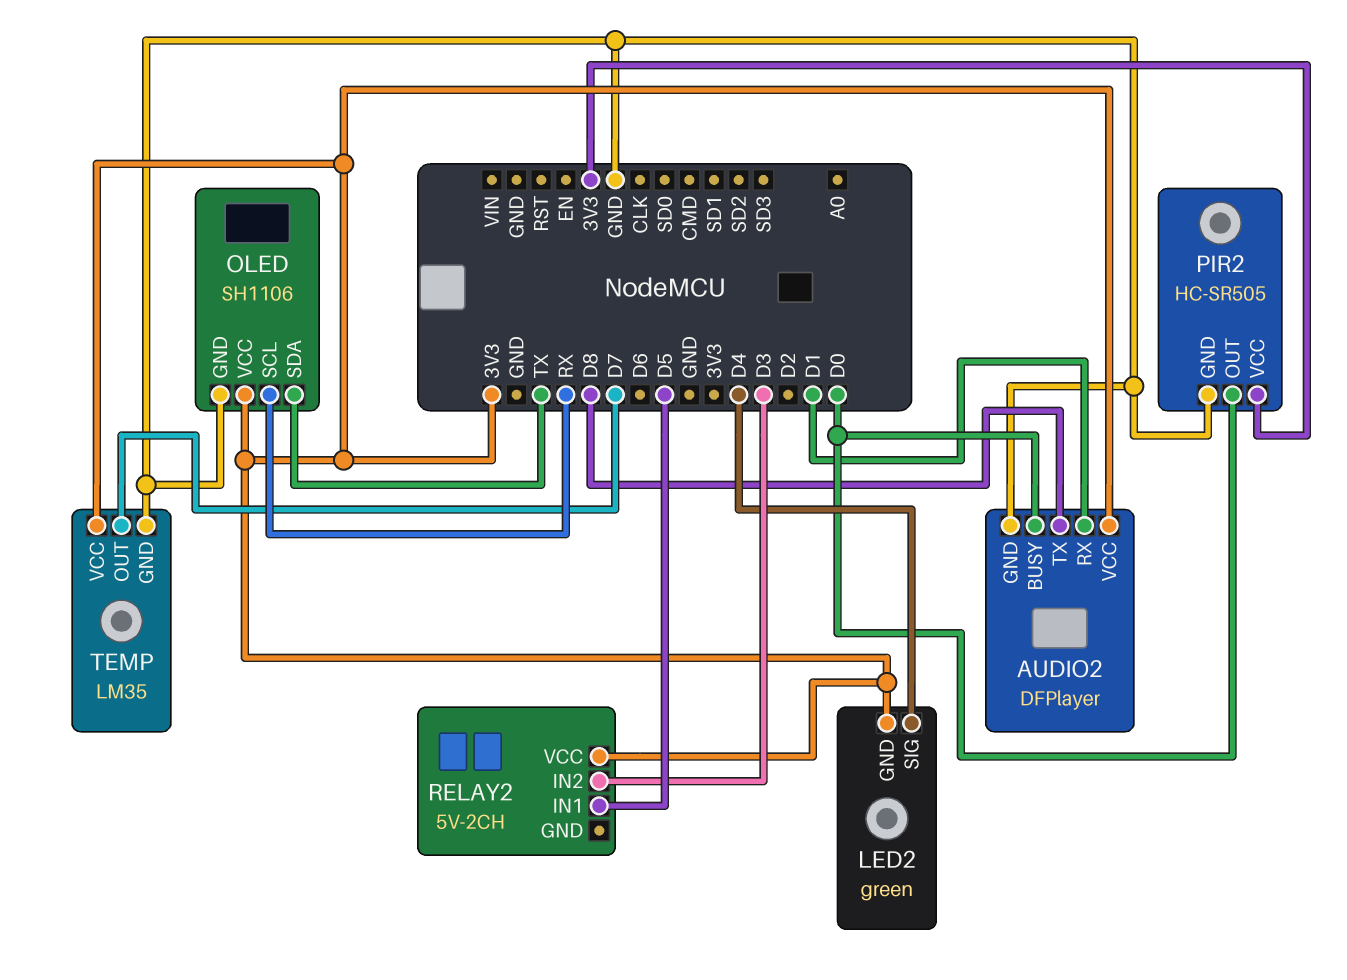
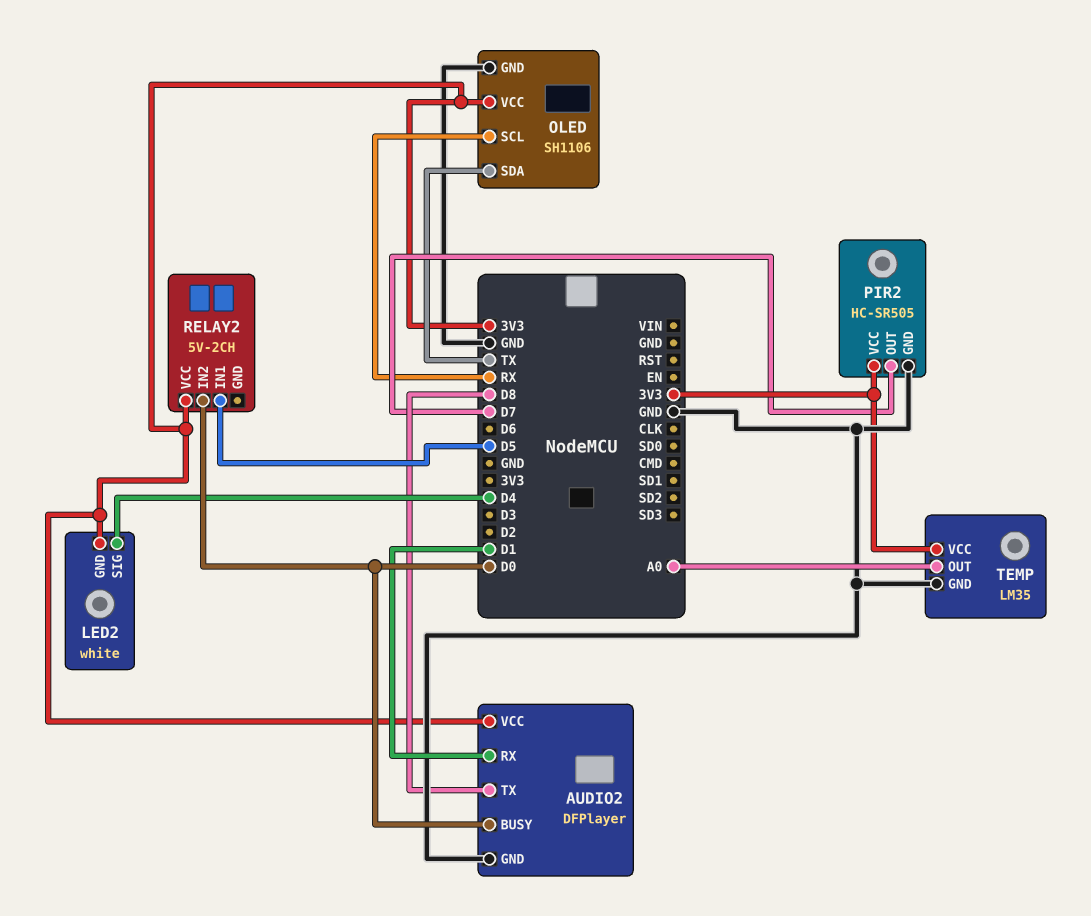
LED2: green -> white
PIR2 pin OUT: D0 -> D7
RELAY2 pin IN2: D3 -> D0
TEMP pin OUT: D7 -> A0

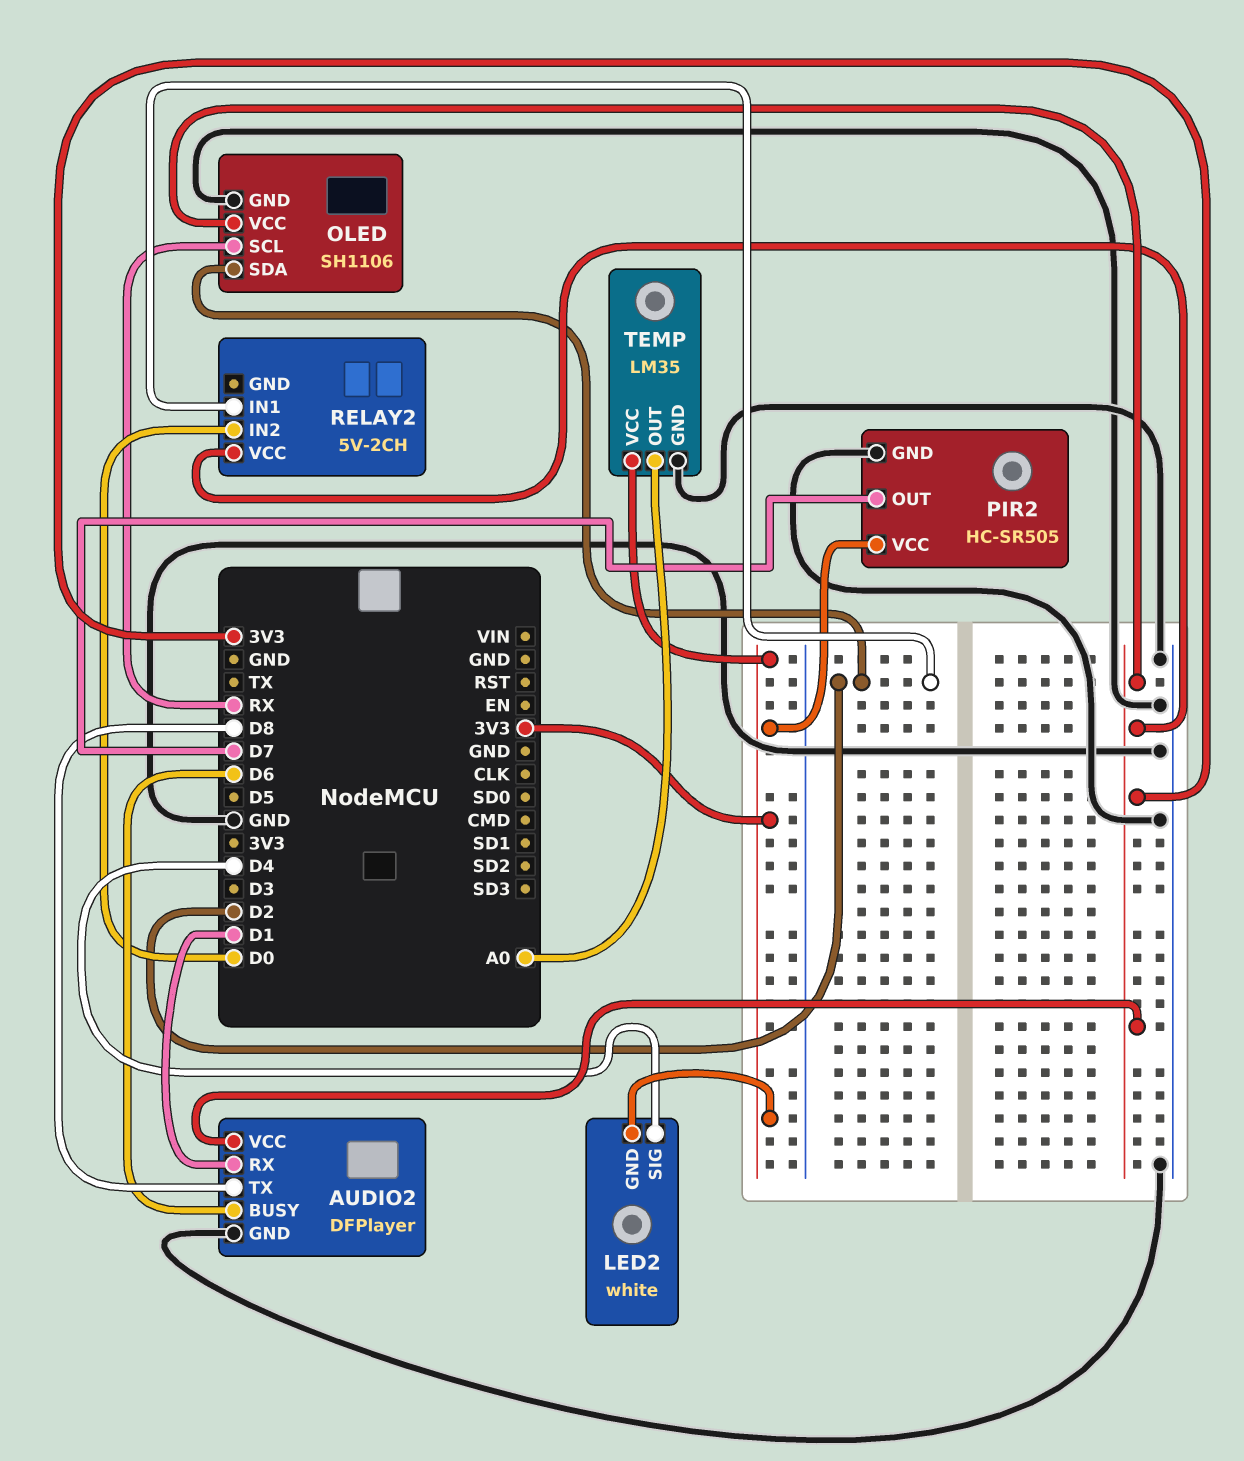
AUDIO2 pin BUSY: D0 -> D6
OLED pin SDA: TX -> D2
RELAY2 pin IN1: D5 -> D2

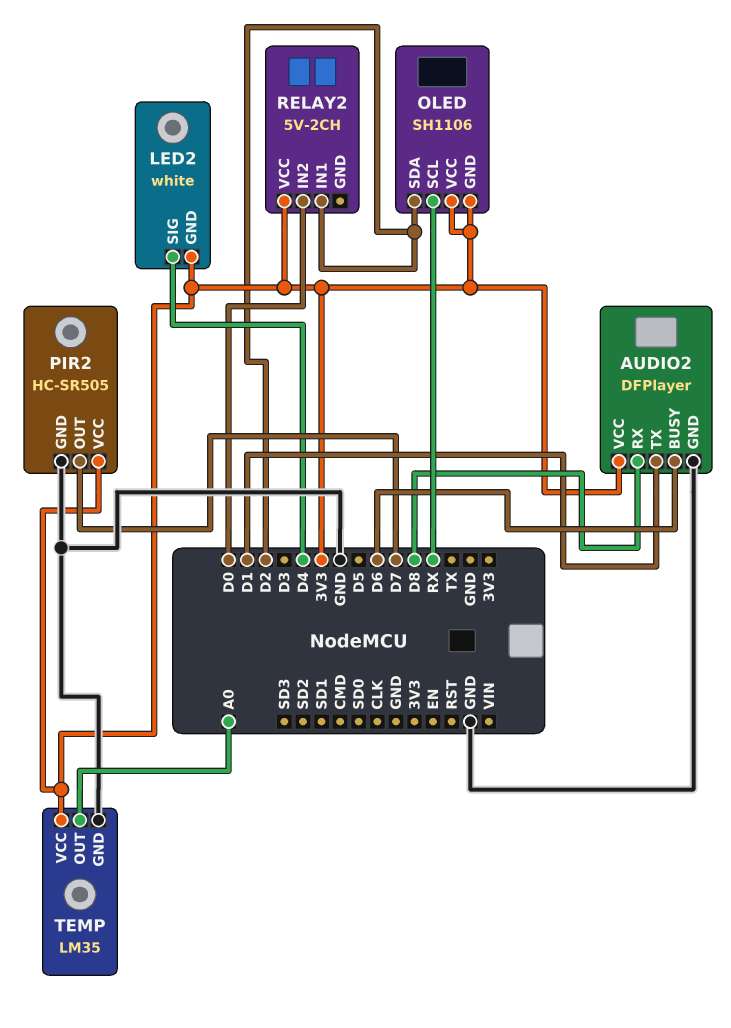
AUDIO2 pin RX: D1 -> D8
AUDIO2 pin TX: D8 -> D1
OLED pin GND: GND -> 3V3

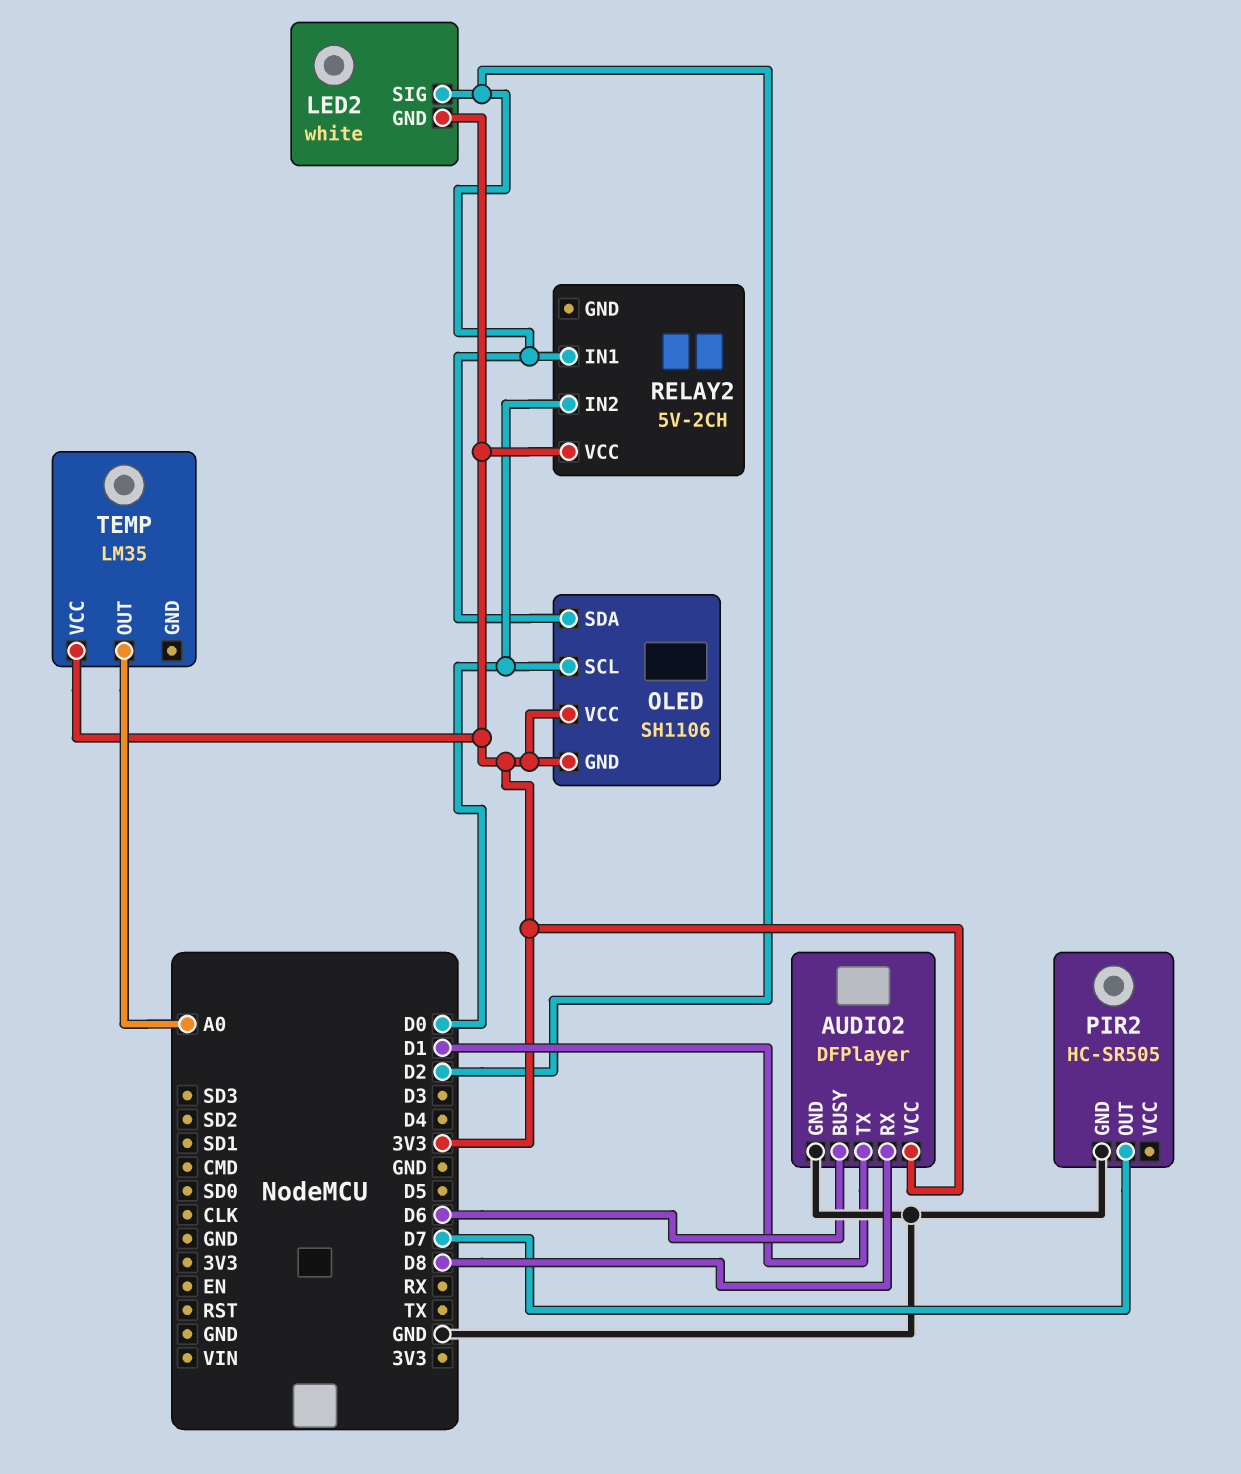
LED2 pin SIG: D4 -> D2
OLED pin SCL: RX -> D0
PIR2 pin VCC: 3V3 -> none
TEMP pin GND: GND -> none

